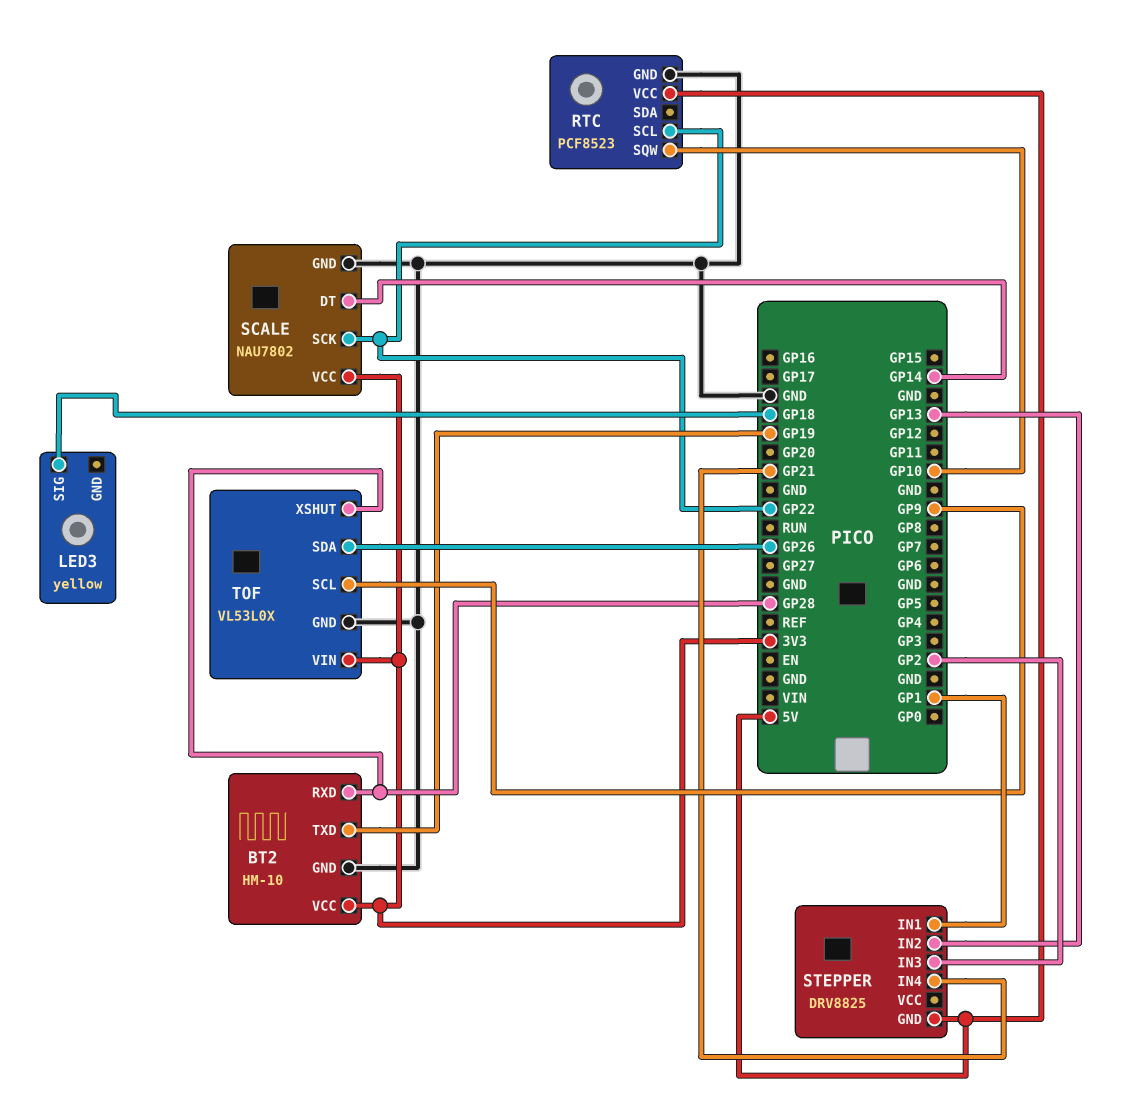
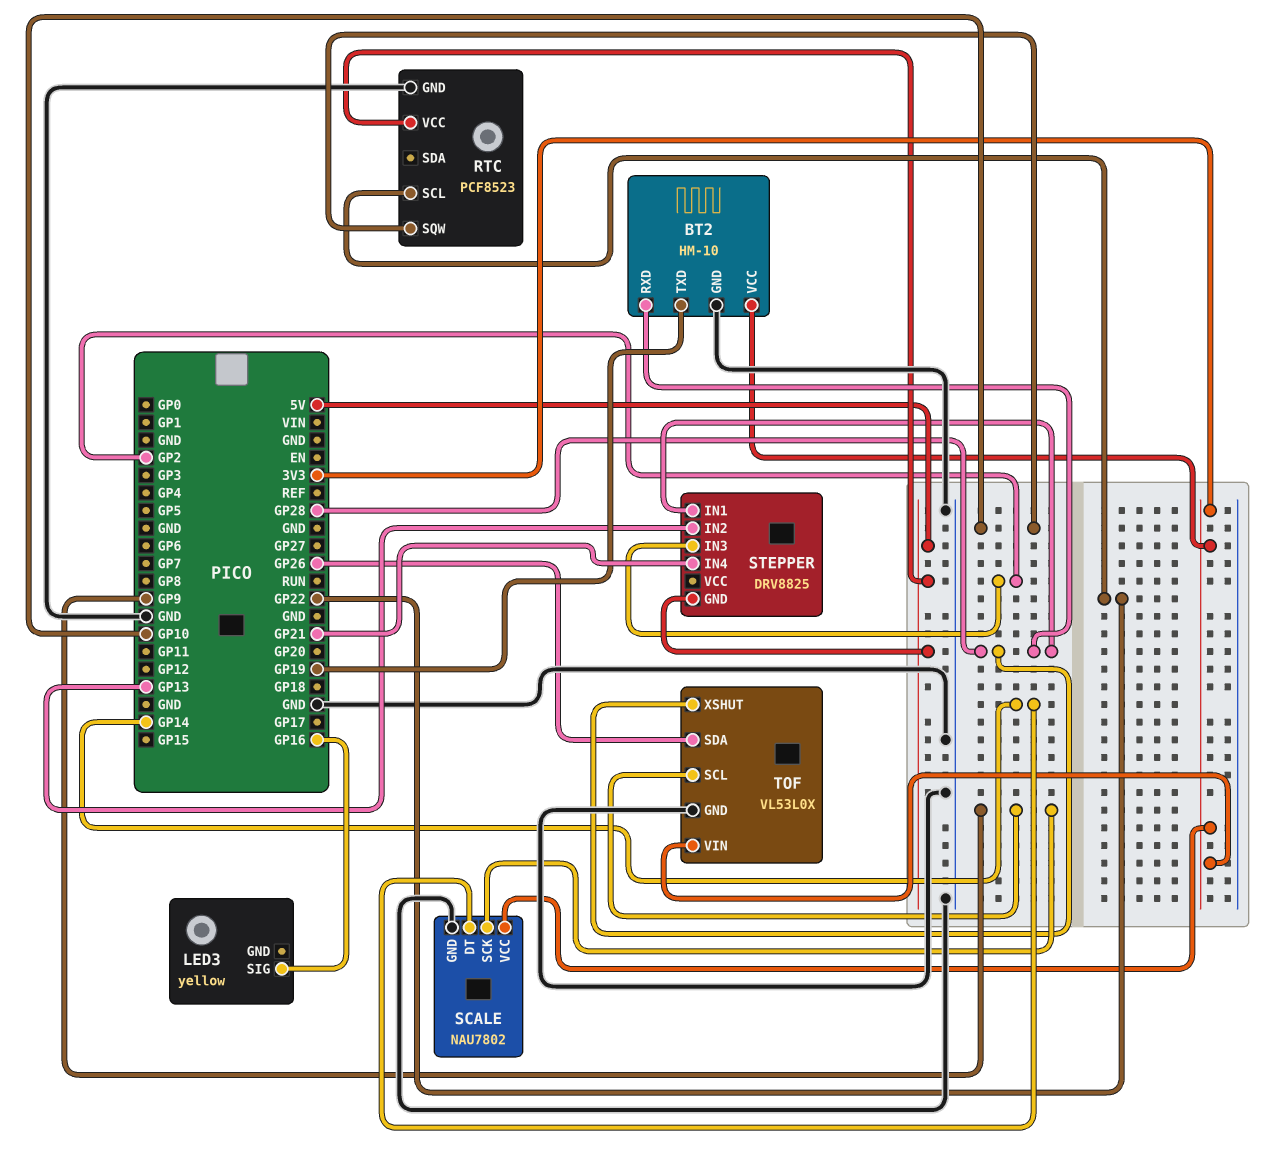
LED3 pin SIG: GP18 -> GP16
SCALE pin SCK: GP22 -> GP9
STEPPER pin IN1: GP1 -> GP28

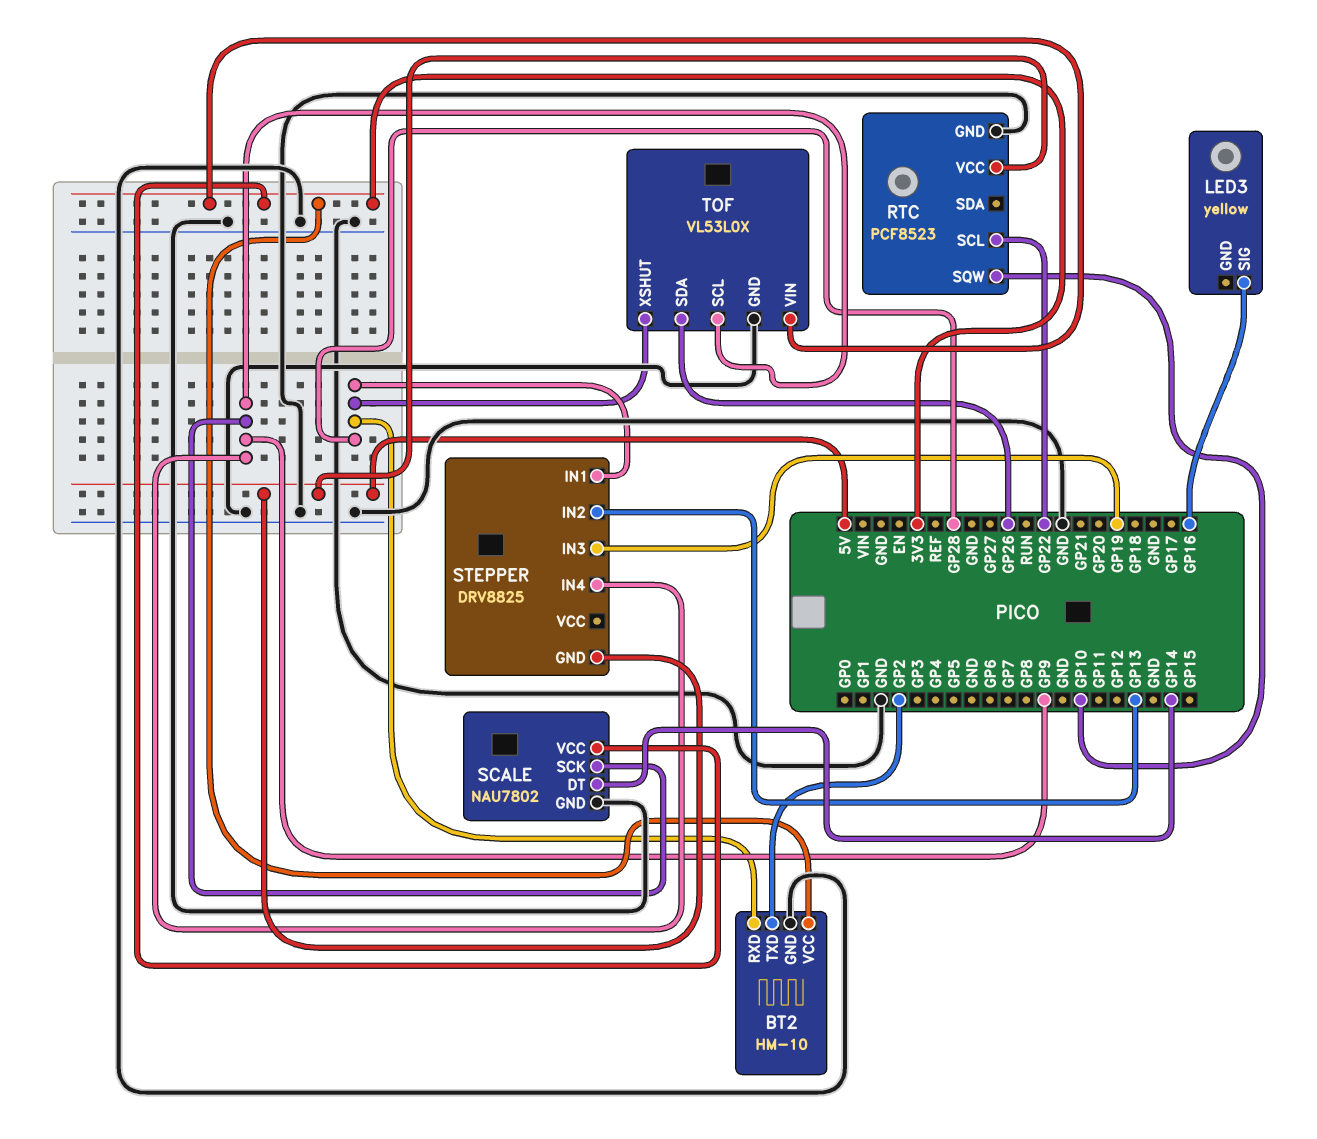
BT2 pin TXD: GP19 -> GP2
STEPPER pin IN3: GP2 -> GP19
STEPPER pin IN4: GP21 -> GP9

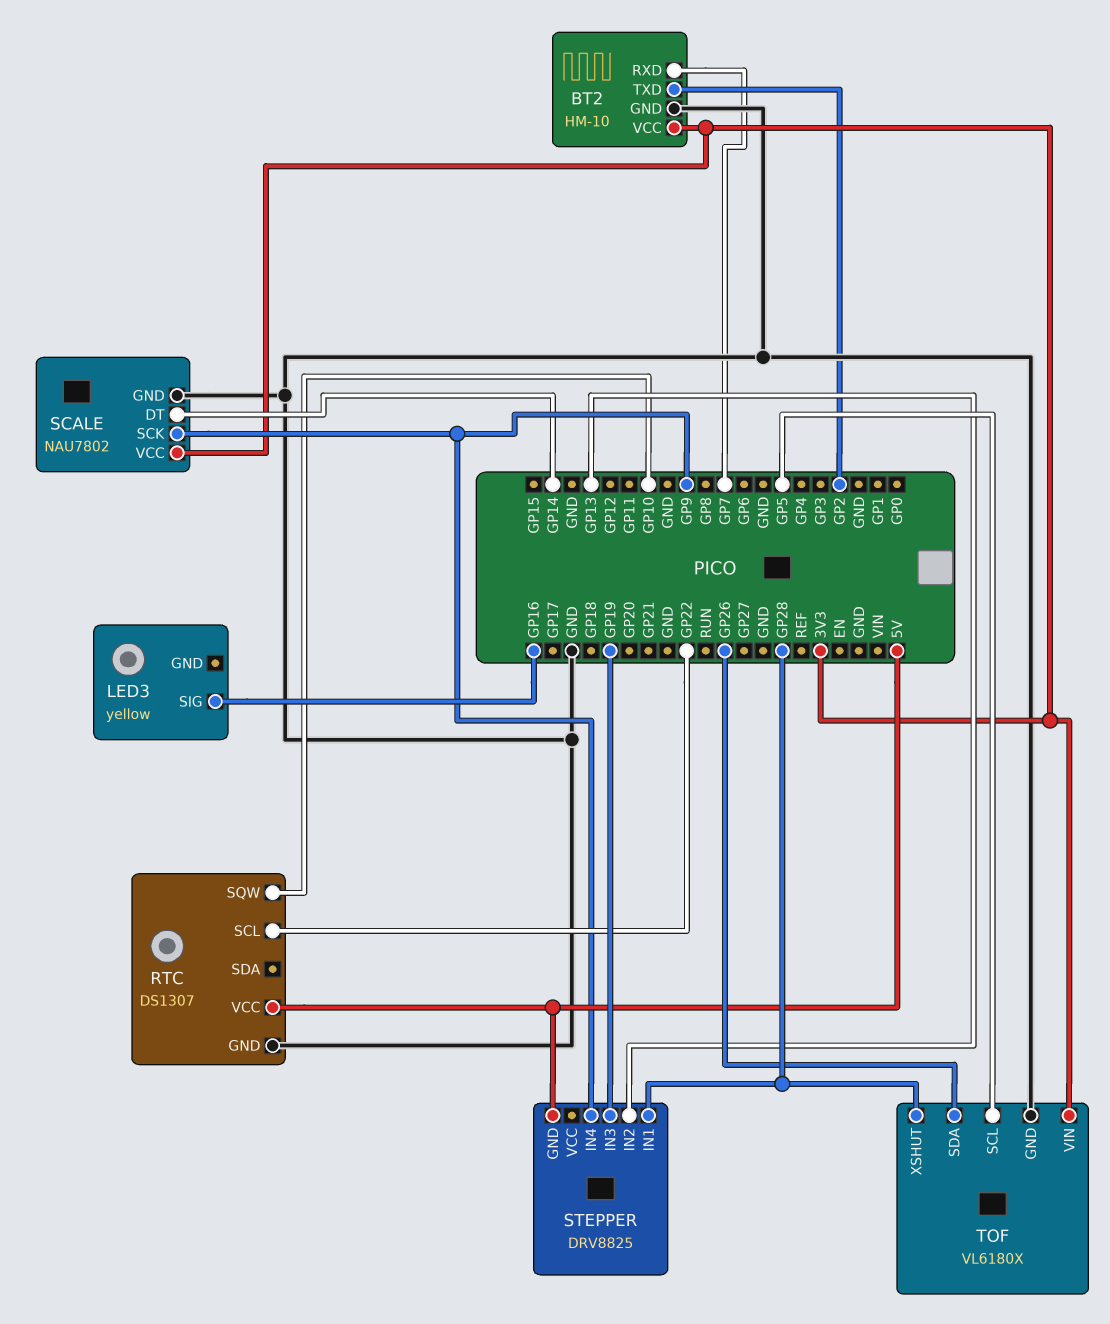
BT2 pin RXD: GP28 -> GP7
RTC: PCF8523 -> DS1307
TOF: VL53L0X -> VL6180X
TOF pin SCL: GP9 -> GP5

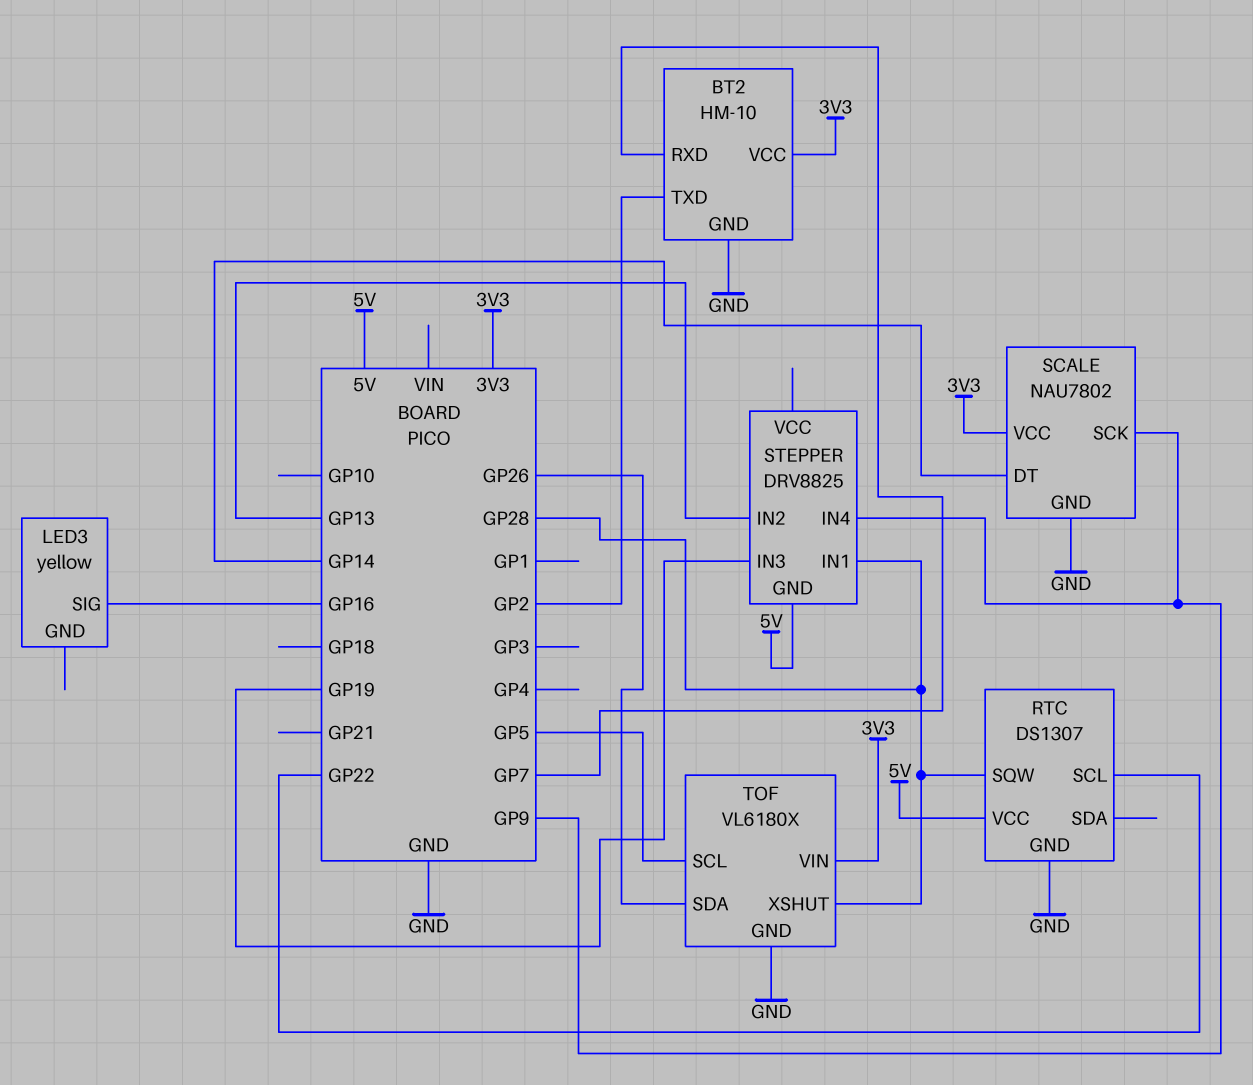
RTC pin SQW: GP10 -> GP28

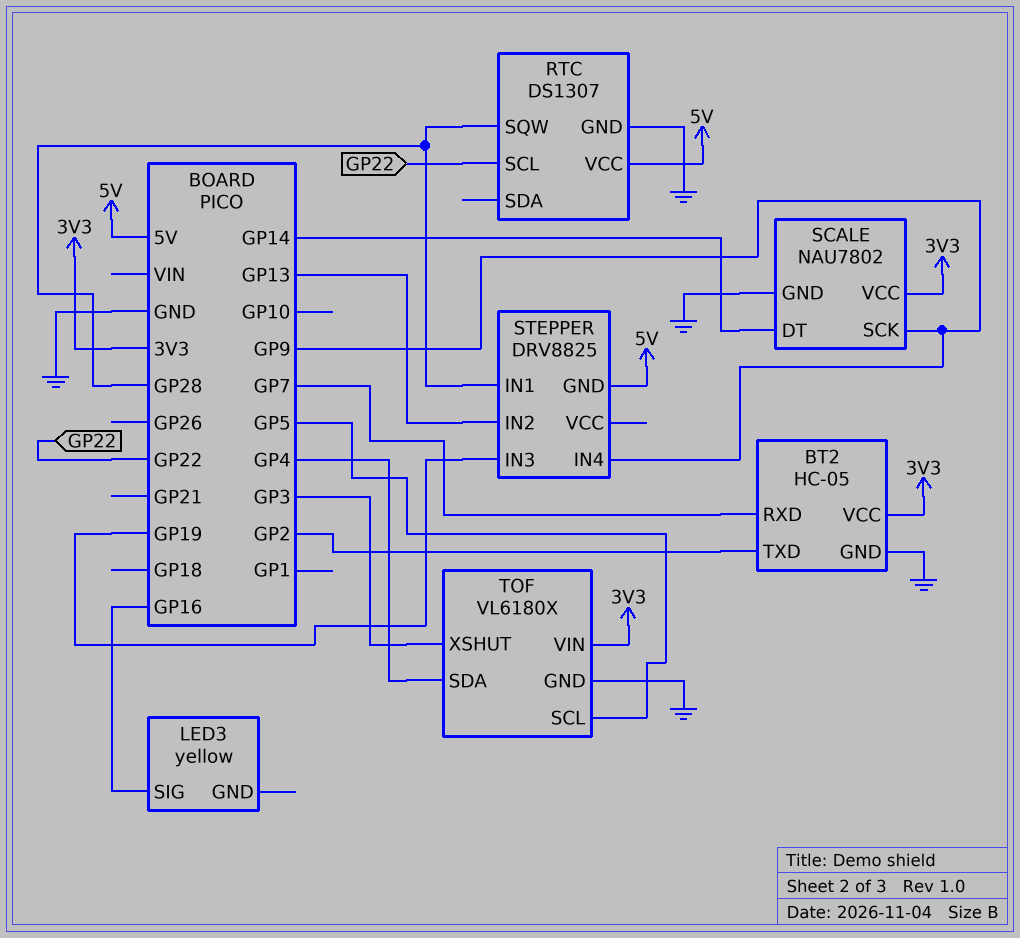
BT2: HM-10 -> HC-05
TOF pin SDA: GP26 -> GP4
TOF pin XSHUT: GP28 -> GP3

